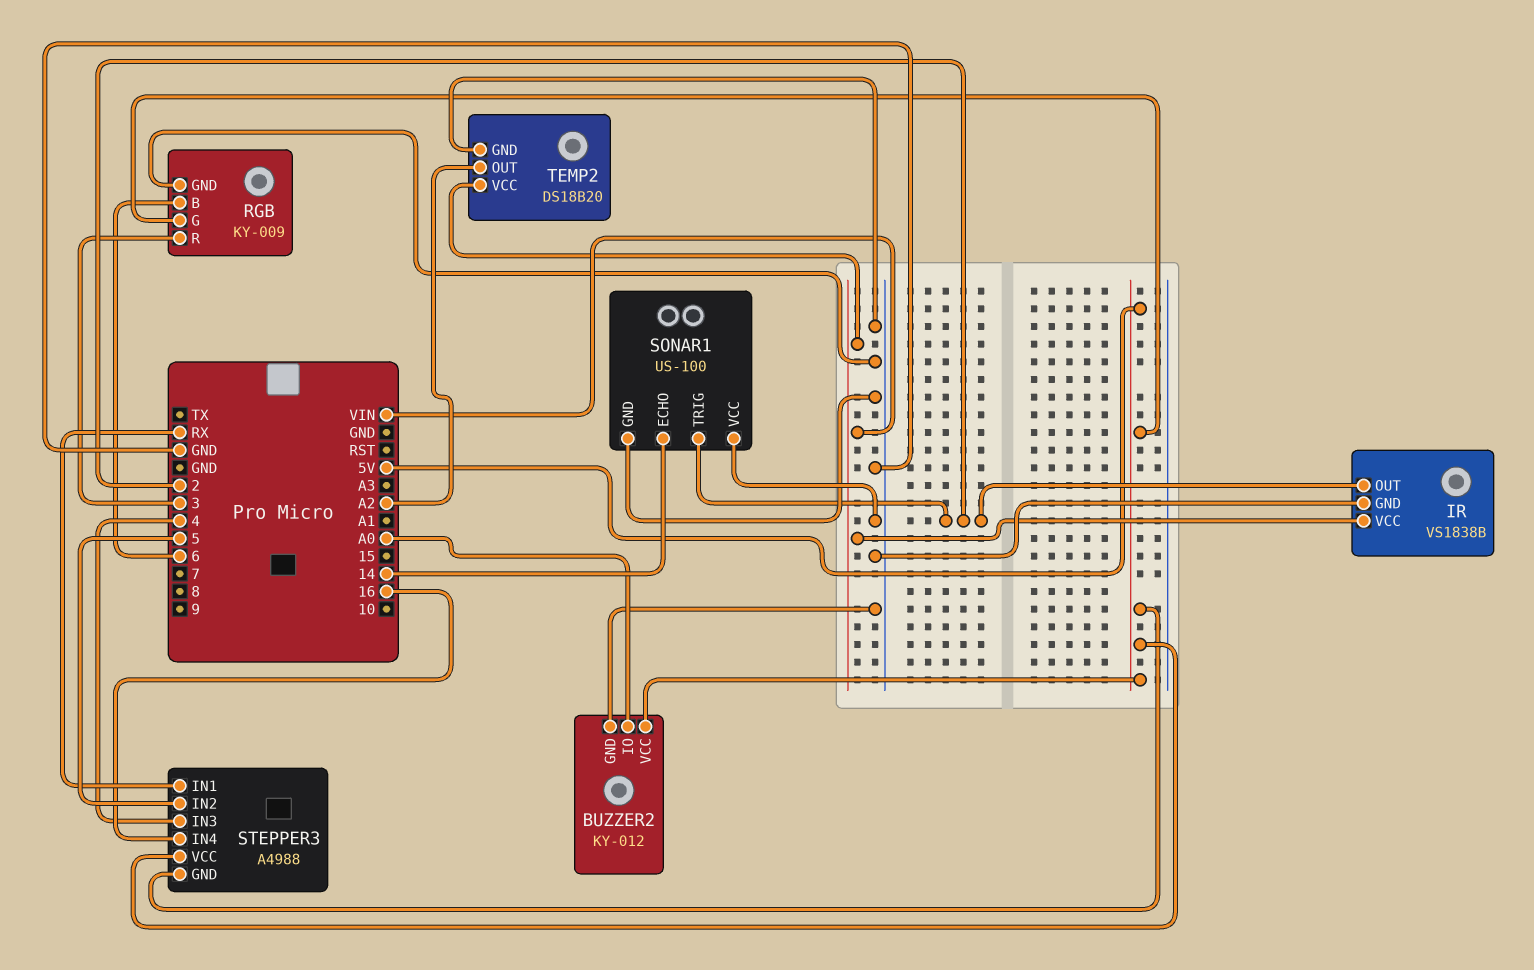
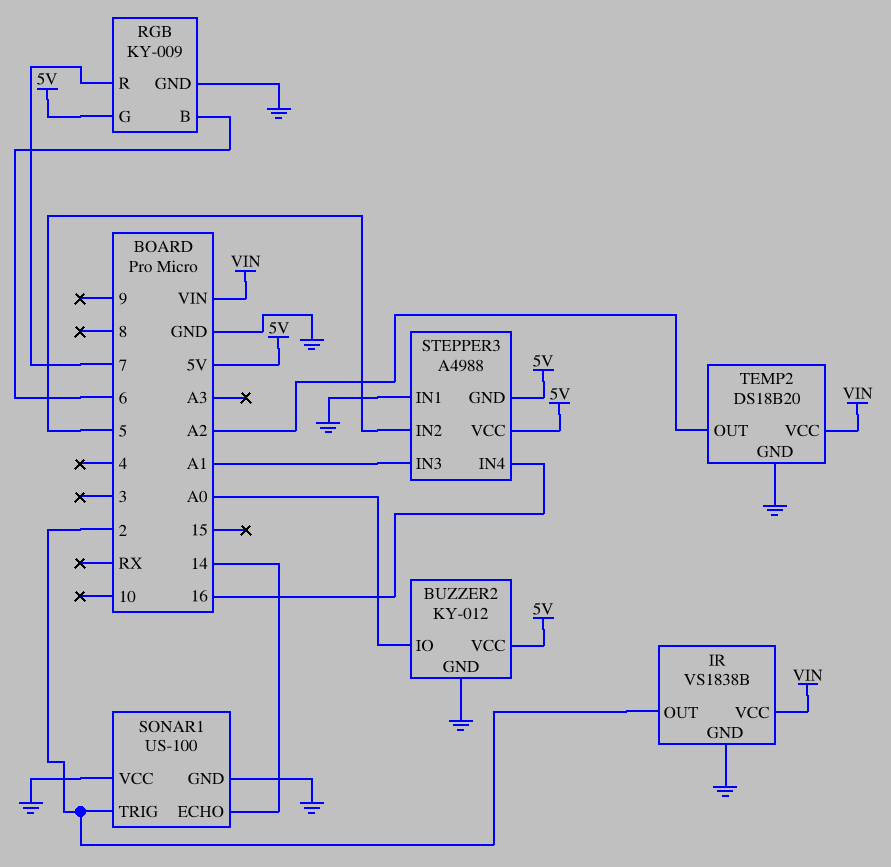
RGB pin R: 3 -> 7
STEPPER3 pin IN1: RX -> GND
STEPPER3 pin IN3: 4 -> A1

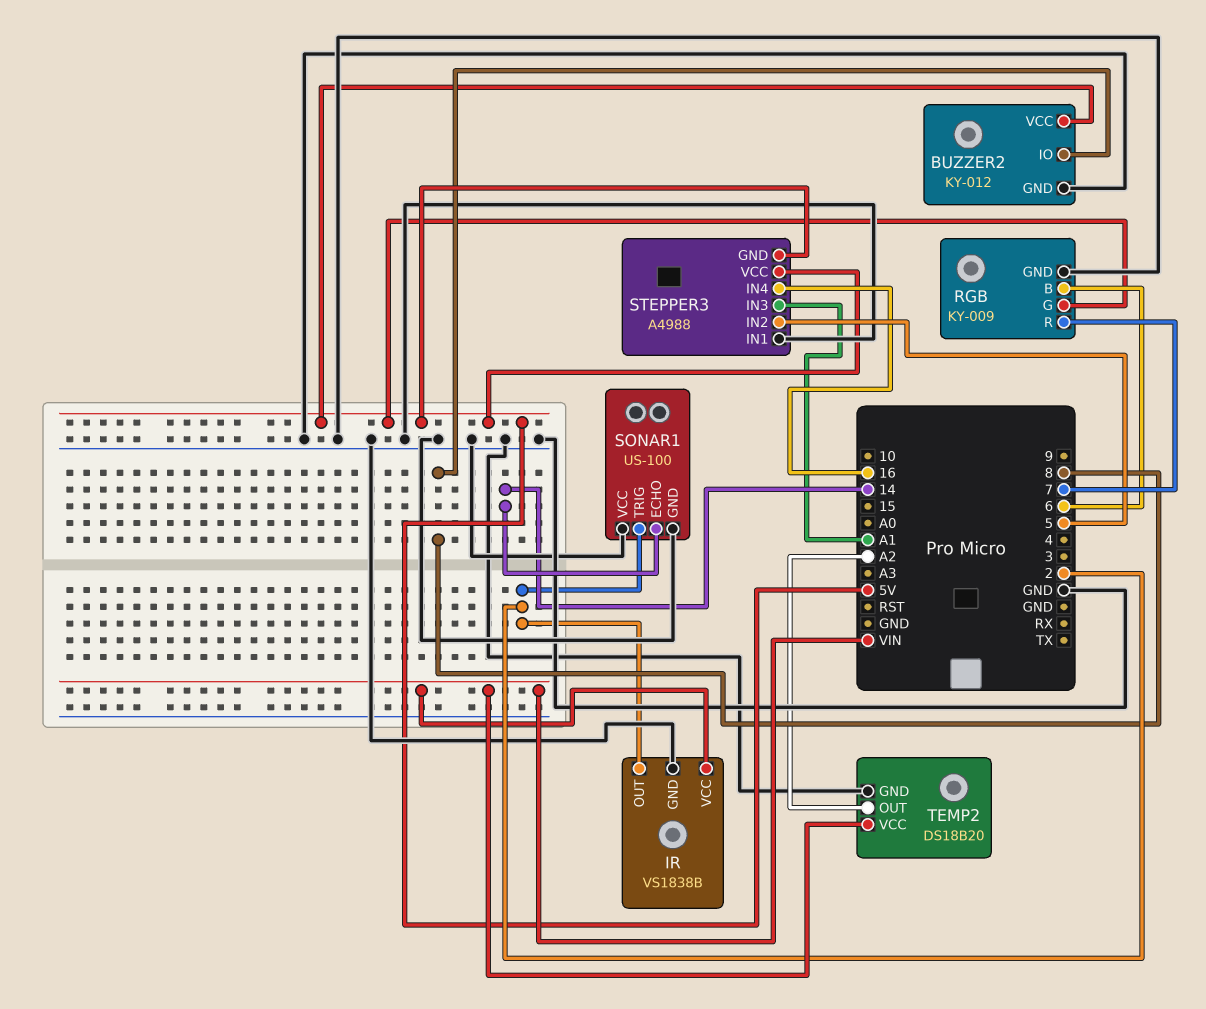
BUZZER2 pin IO: A0 -> 8

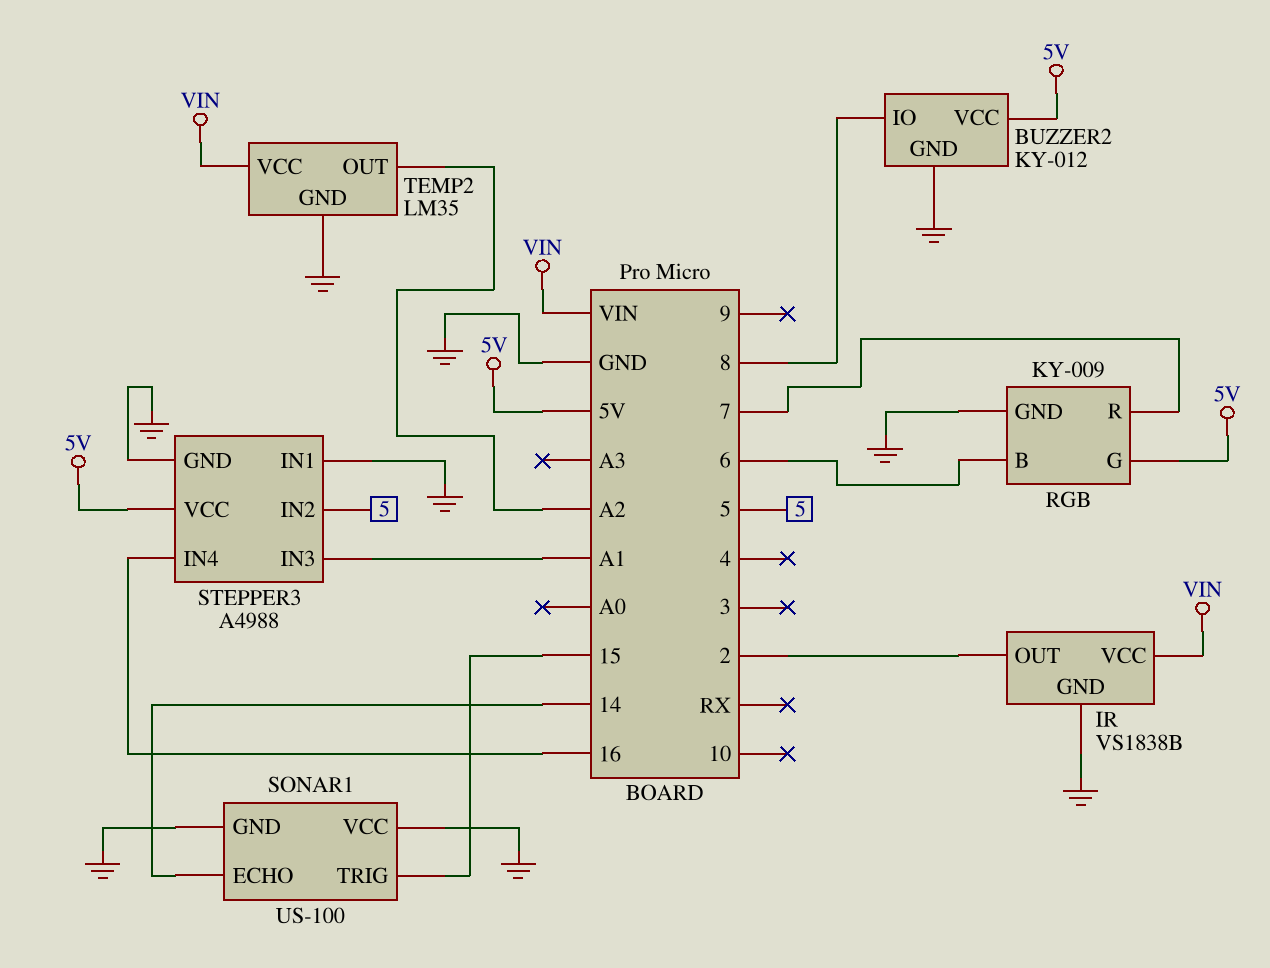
SONAR1 pin TRIG: 2 -> 15
STEPPER3 pin GND: 5V -> GND
TEMP2: DS18B20 -> LM35

